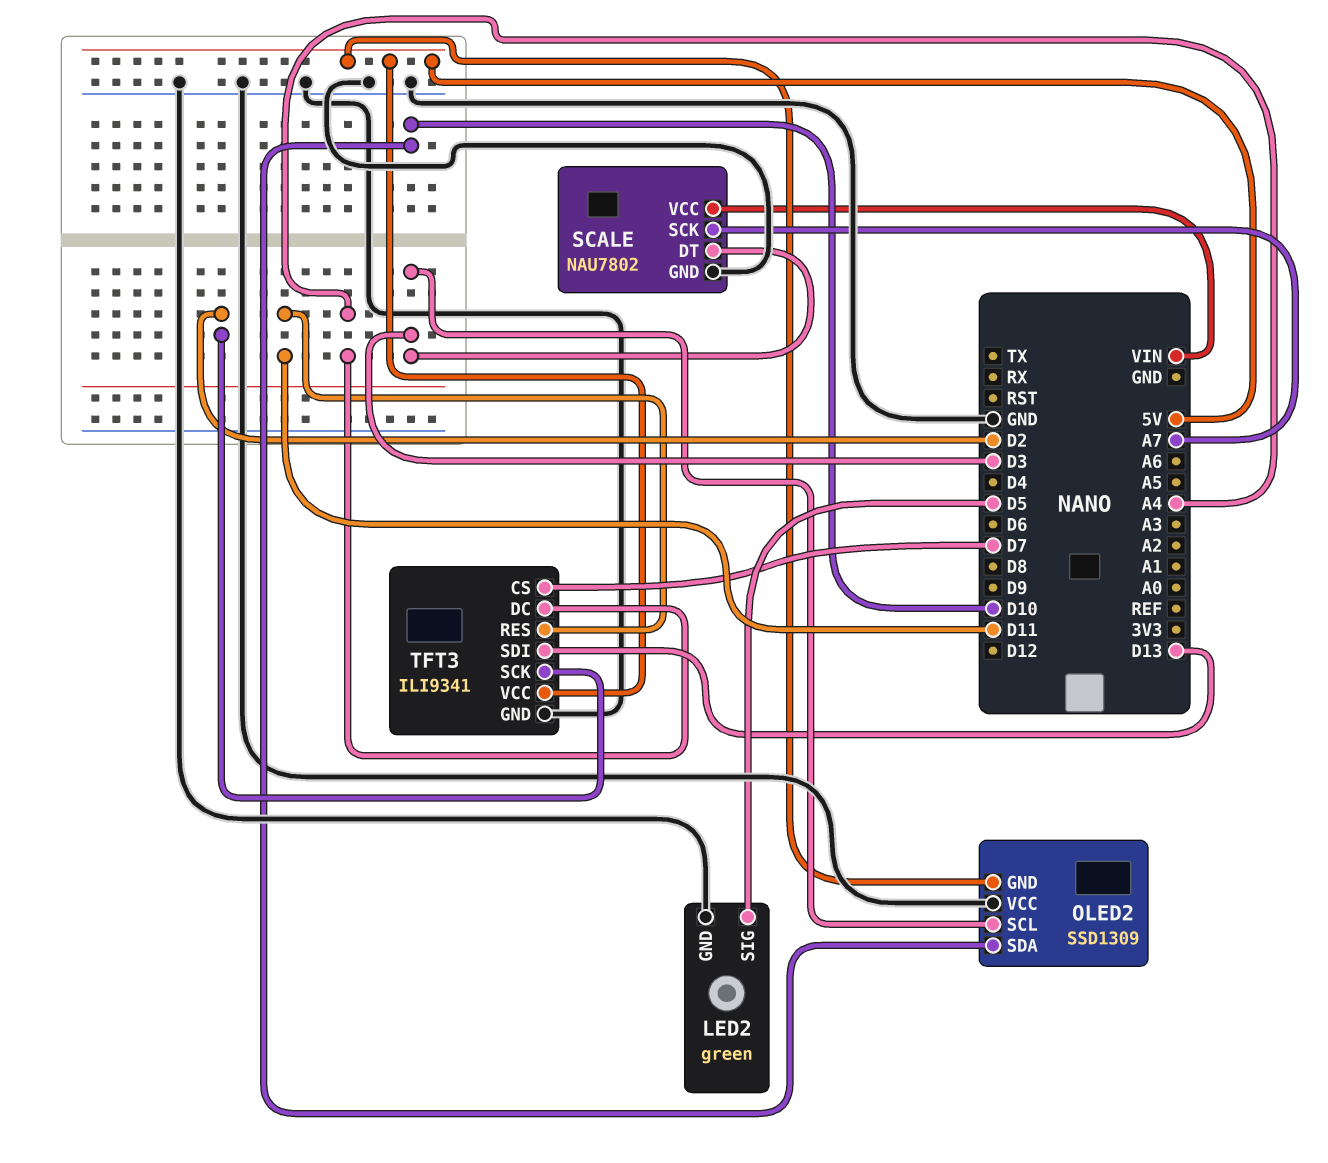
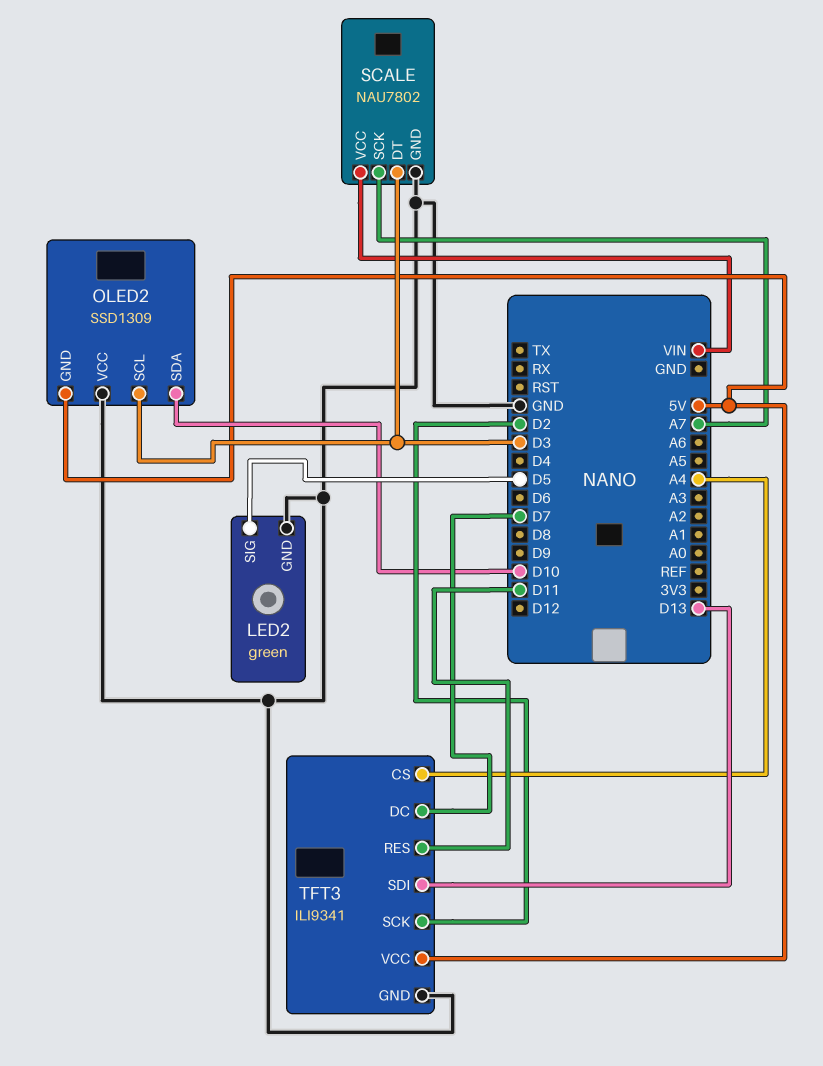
TFT3 pin CS: D7 -> A4
TFT3 pin DC: A4 -> D7

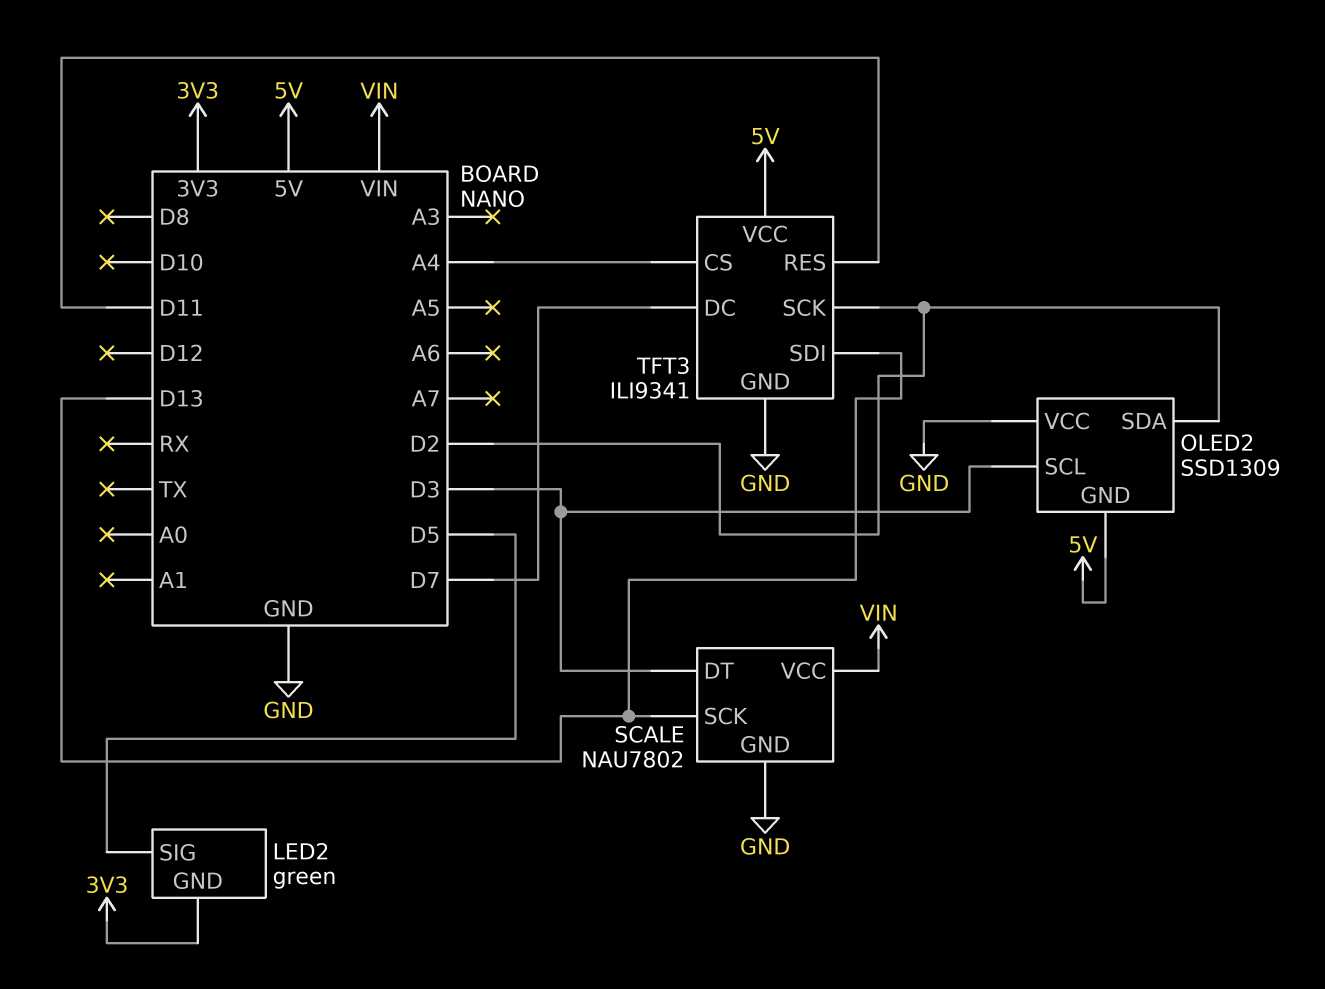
LED2 pin GND: GND -> 3V3
OLED2 pin SDA: D10 -> D2
SCALE pin SCK: A7 -> D13

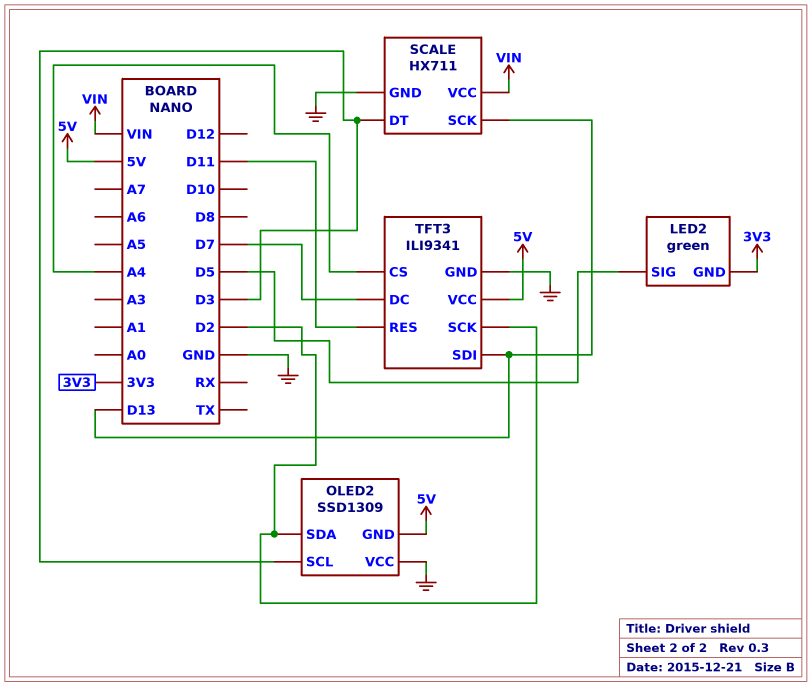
SCALE: NAU7802 -> HX711

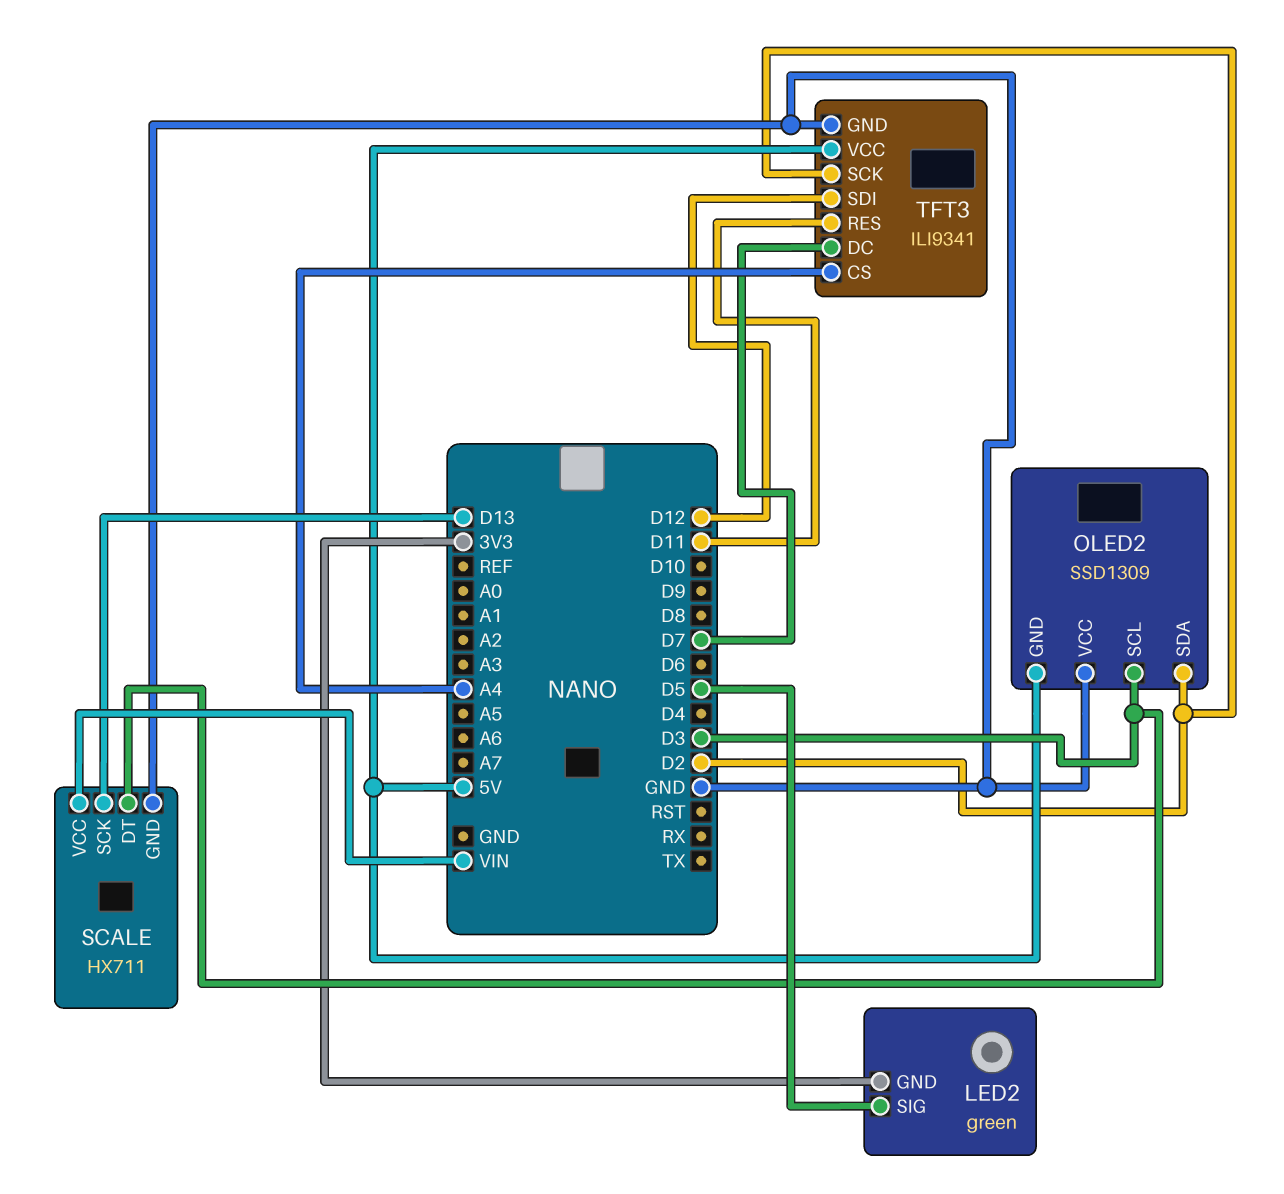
TFT3 pin SDI: D13 -> D12

